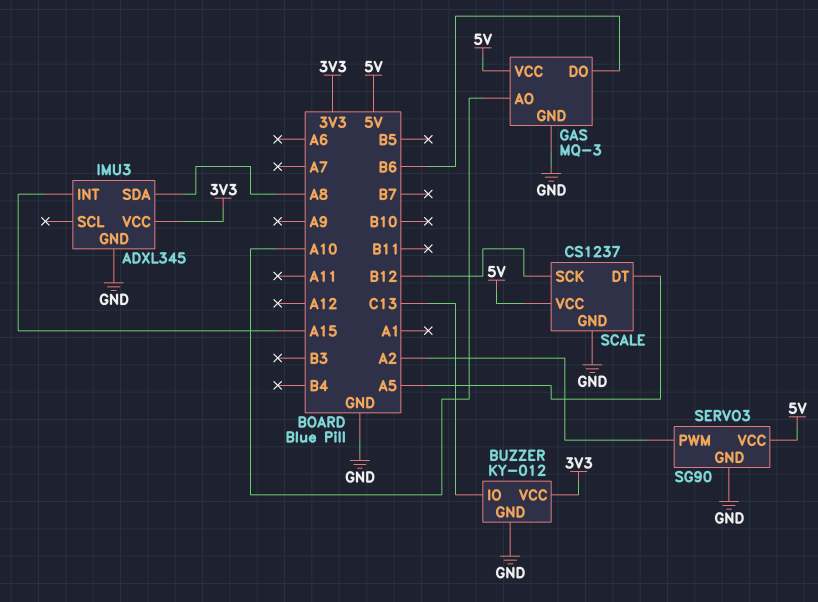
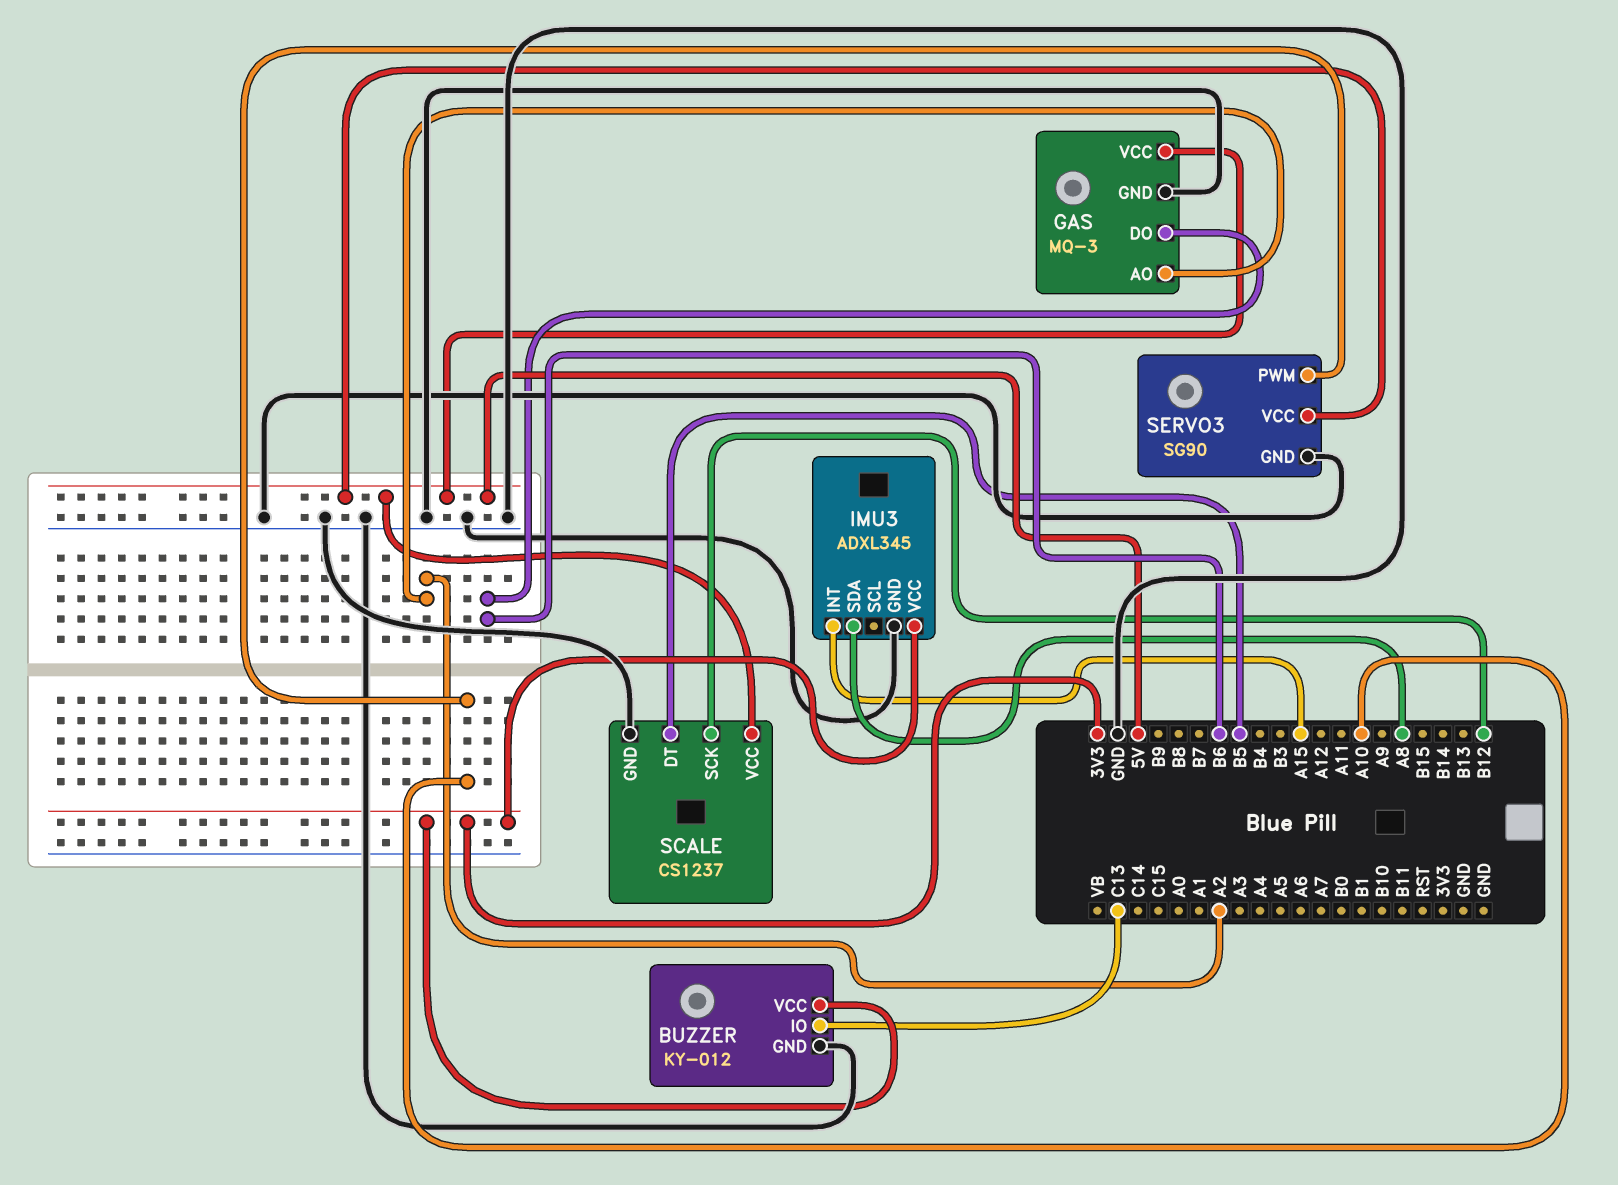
GAS pin AO: A10 -> A2
SCALE pin DT: A5 -> B5
SERVO3 pin PWM: A2 -> A10

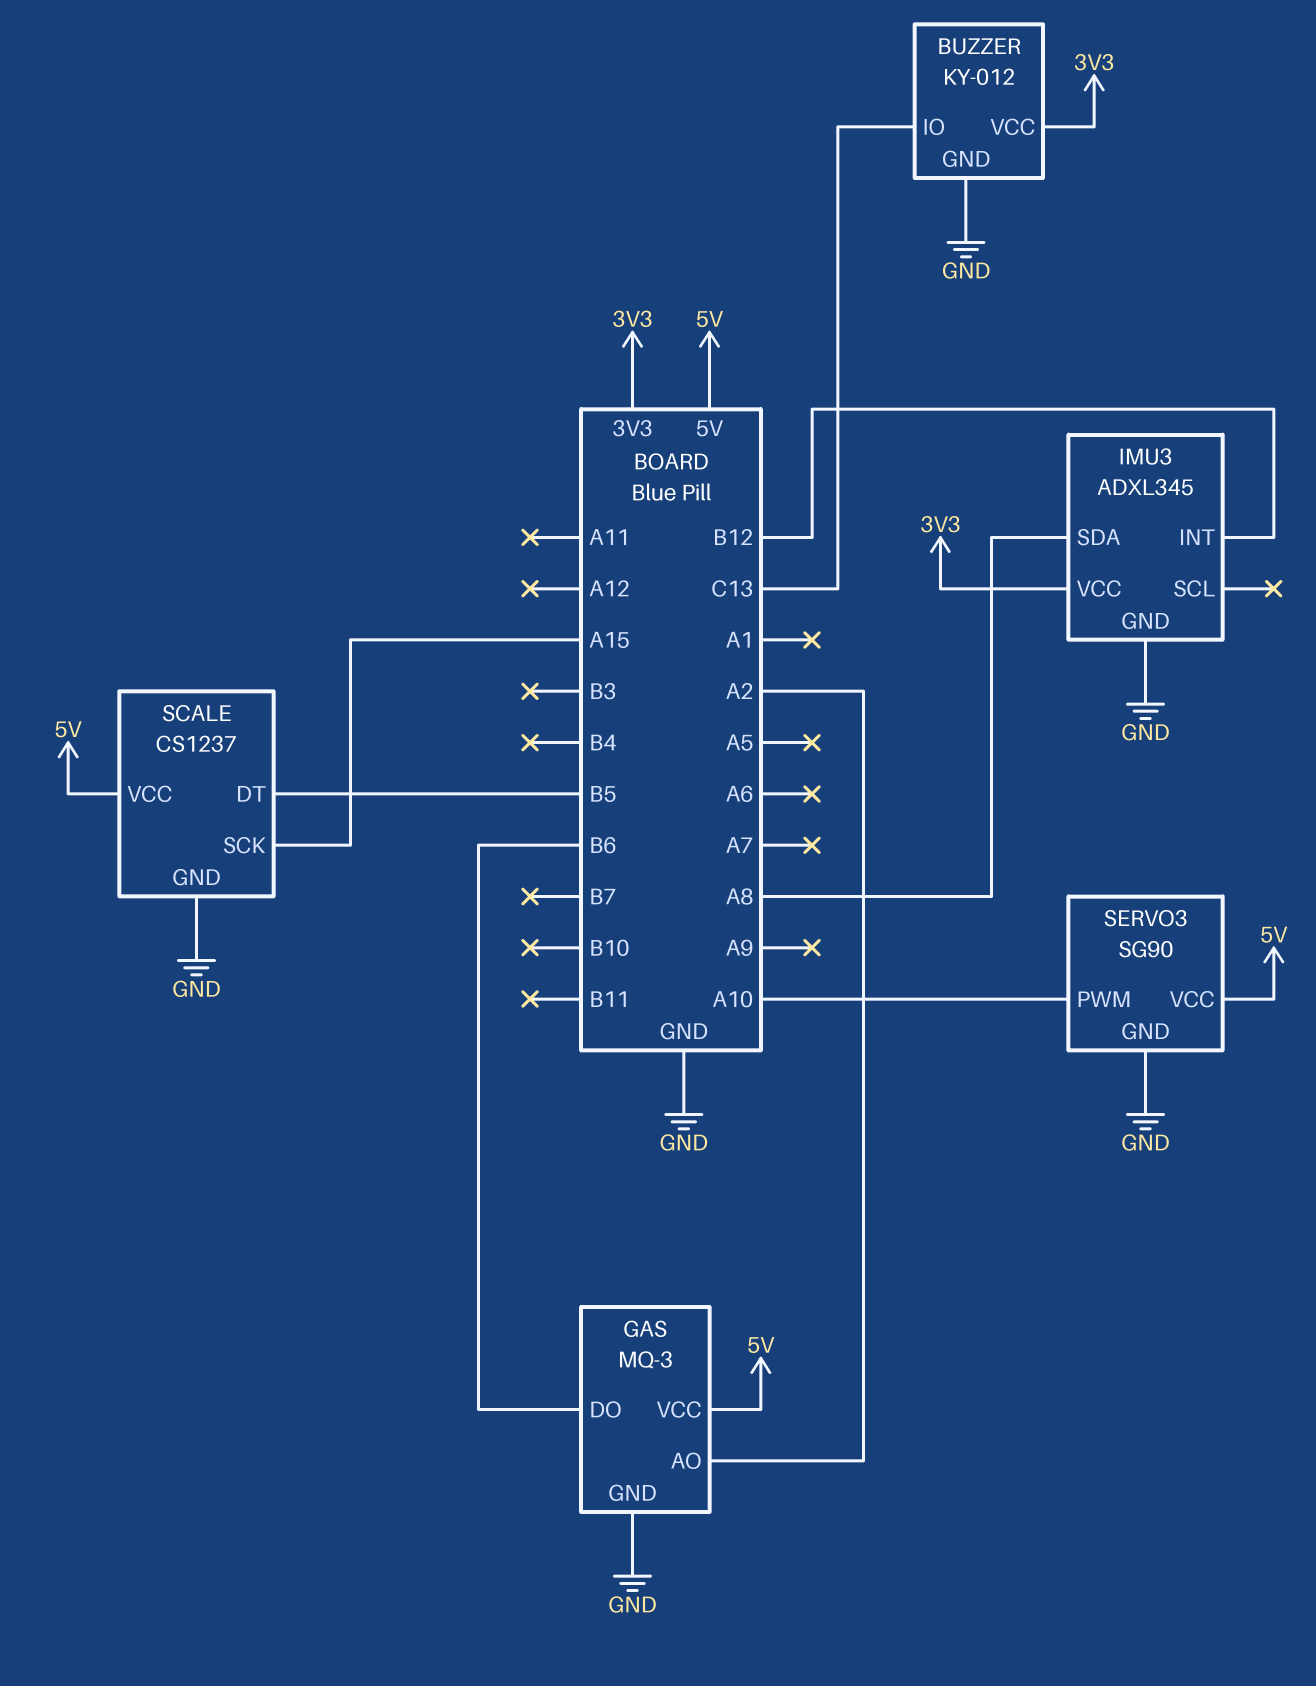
IMU3 pin INT: A15 -> B12
SCALE pin SCK: B12 -> A15

